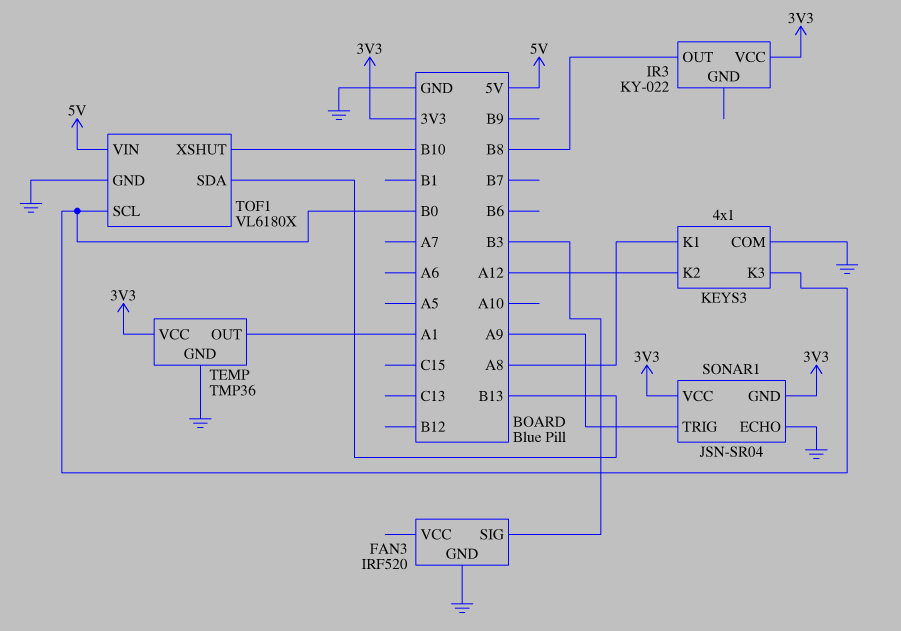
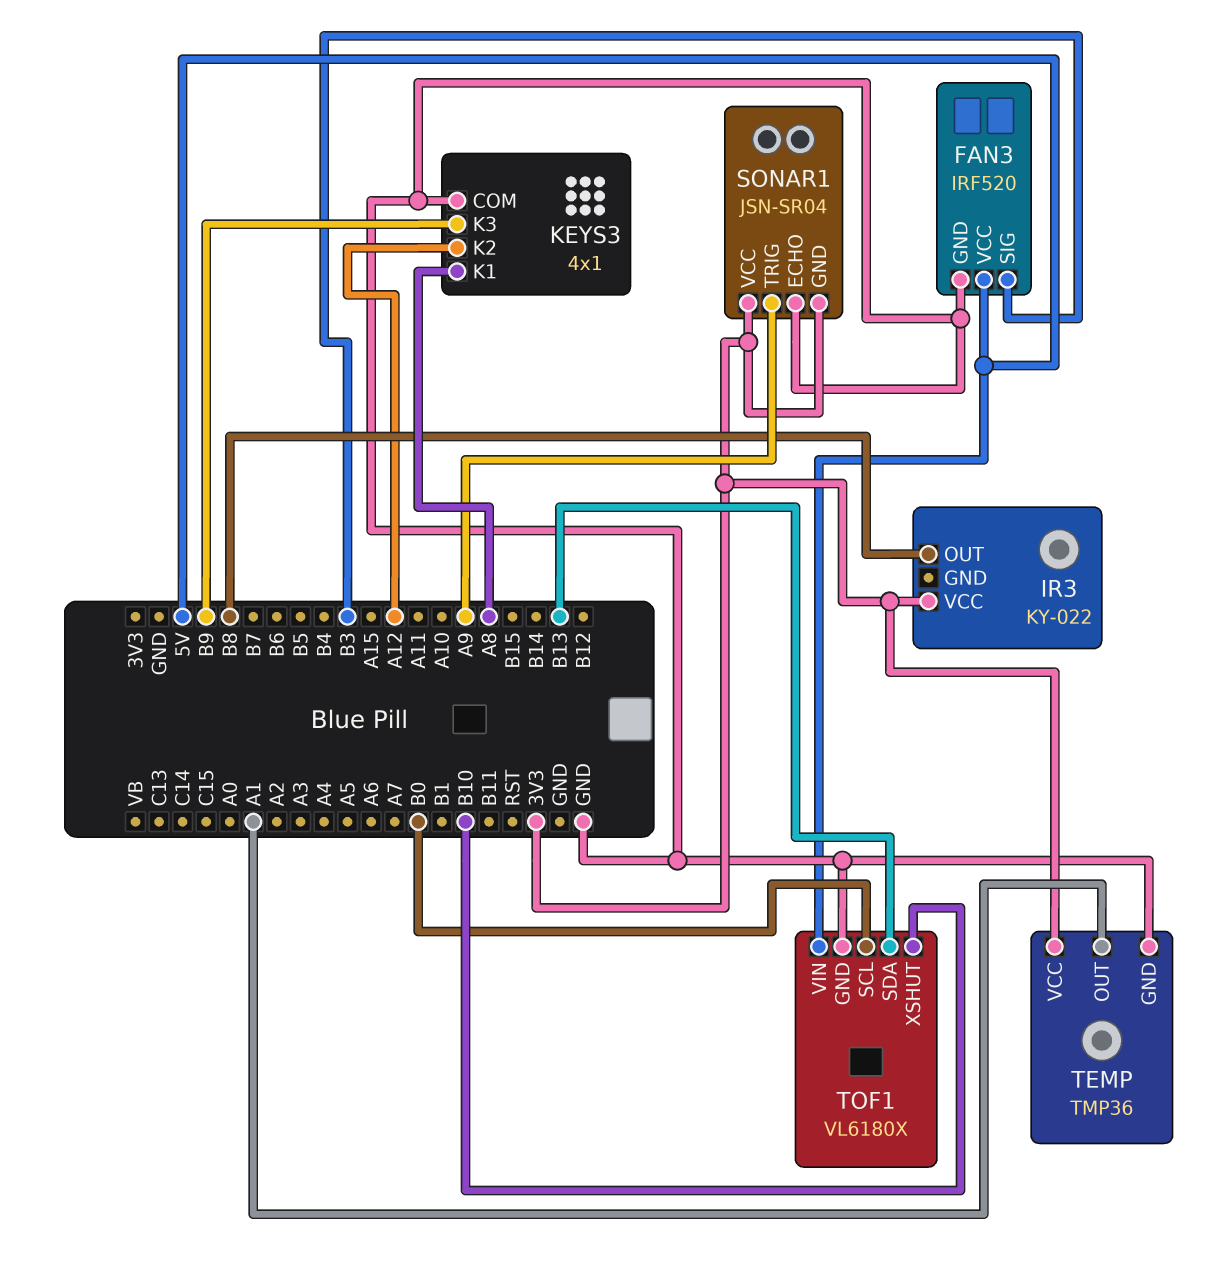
FAN3 pin VCC: none -> 5V
KEYS3 pin K3: B0 -> B9

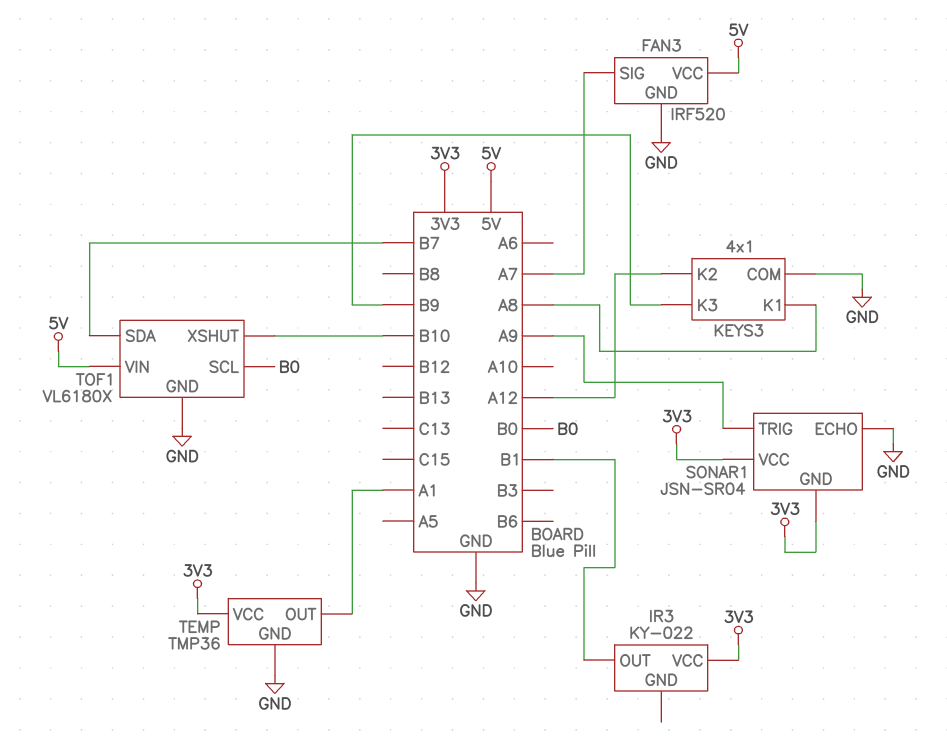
FAN3 pin SIG: B3 -> A7
IR3 pin OUT: B8 -> B1
TOF1 pin SDA: B13 -> B7

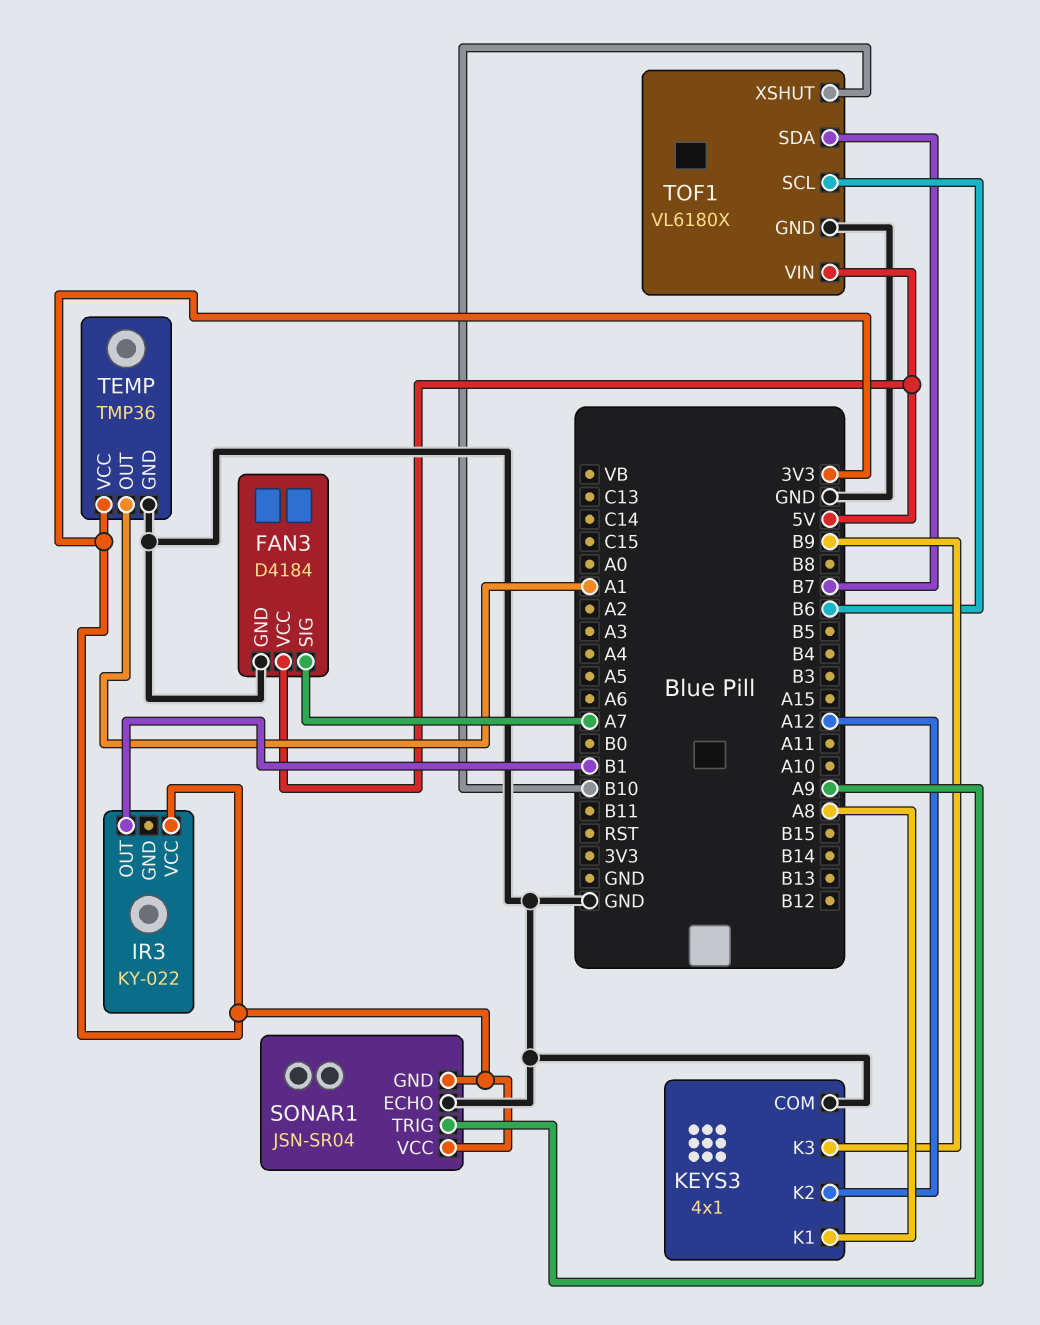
FAN3: IRF520 -> D4184
TOF1 pin SCL: B0 -> B6

